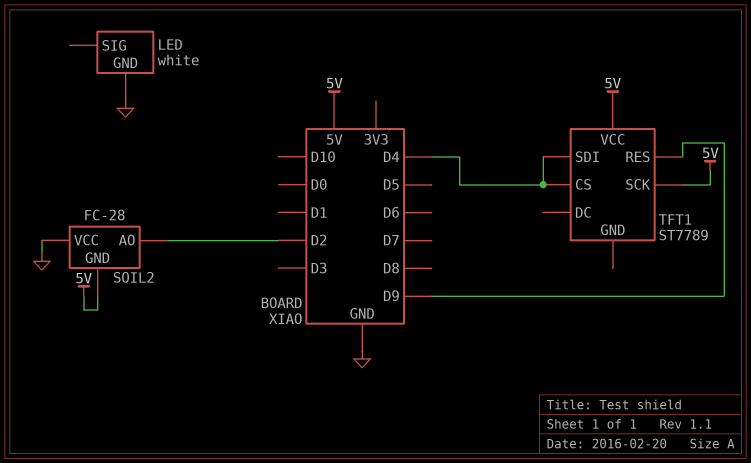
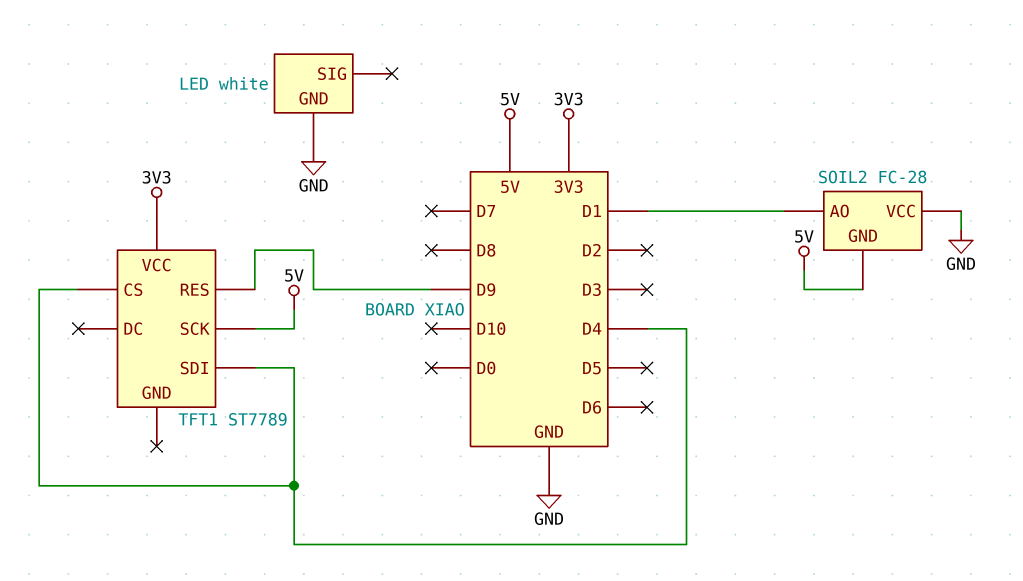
SOIL2 pin AO: D2 -> D1
TFT1 pin VCC: 5V -> 3V3

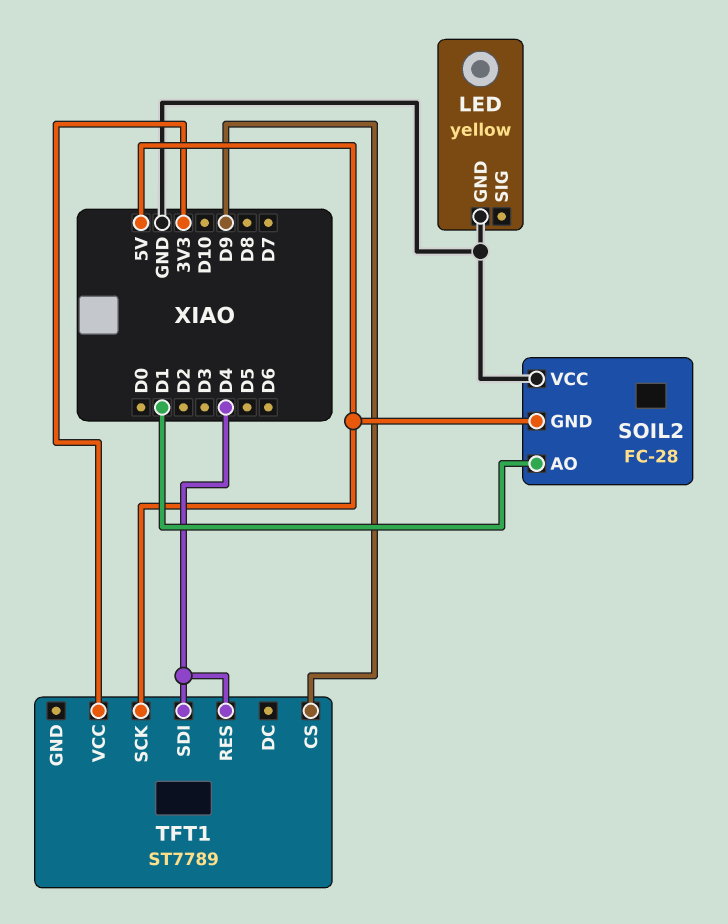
LED: white -> yellow
TFT1 pin CS: D4 -> D9
TFT1 pin RES: D9 -> D4

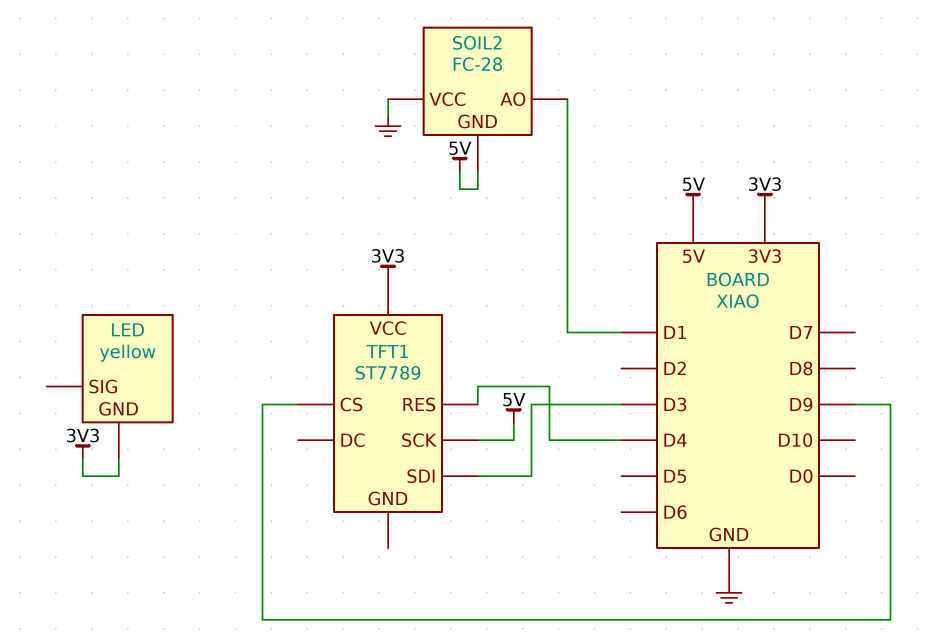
LED pin GND: GND -> 3V3
TFT1 pin SDI: D4 -> D3

